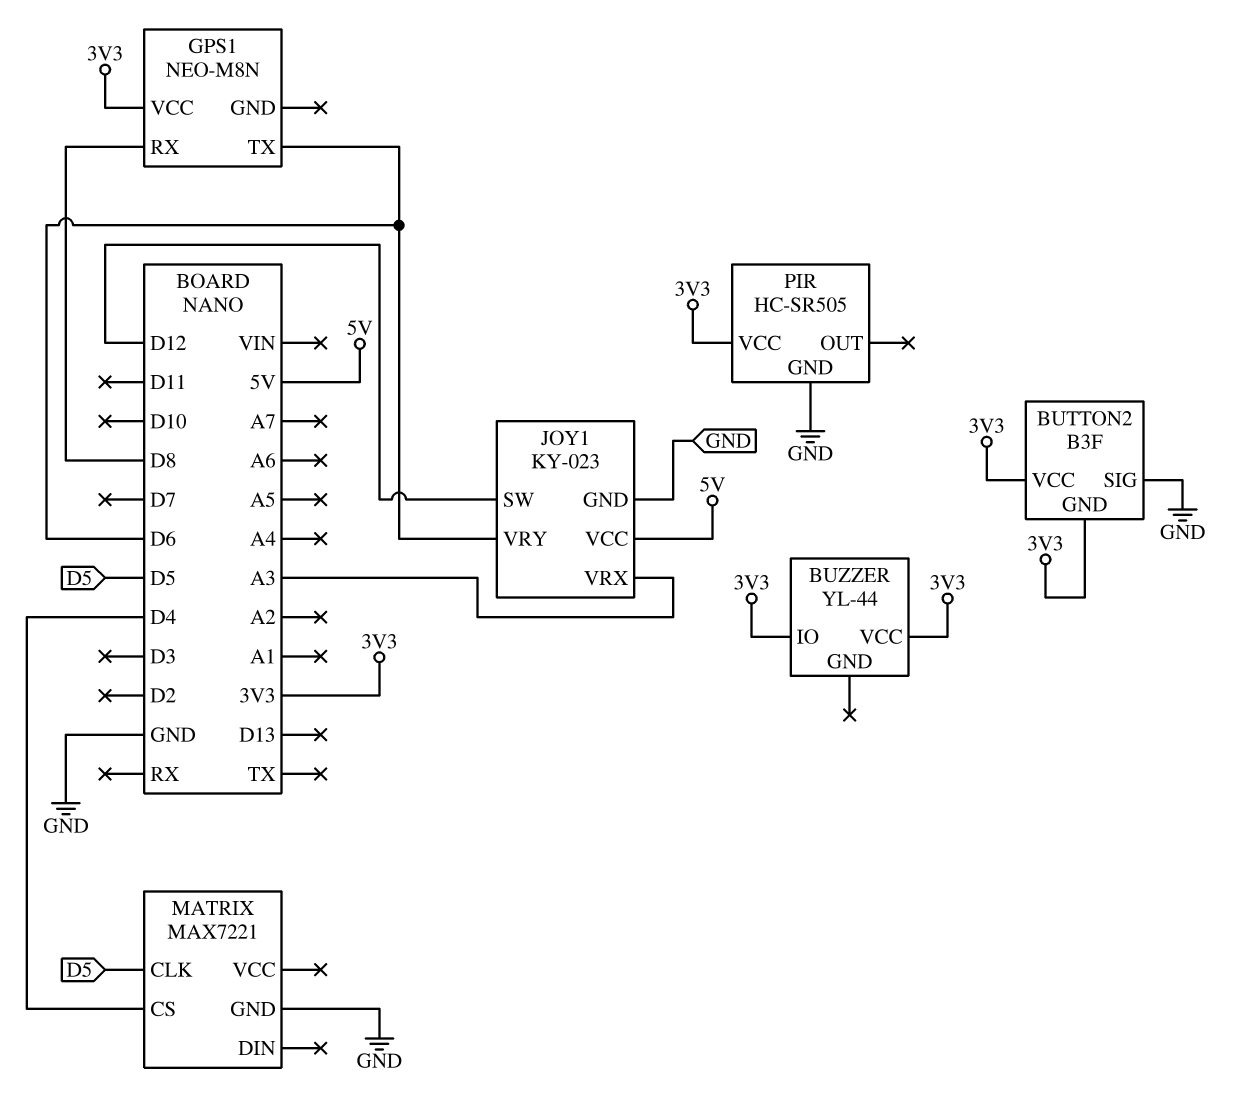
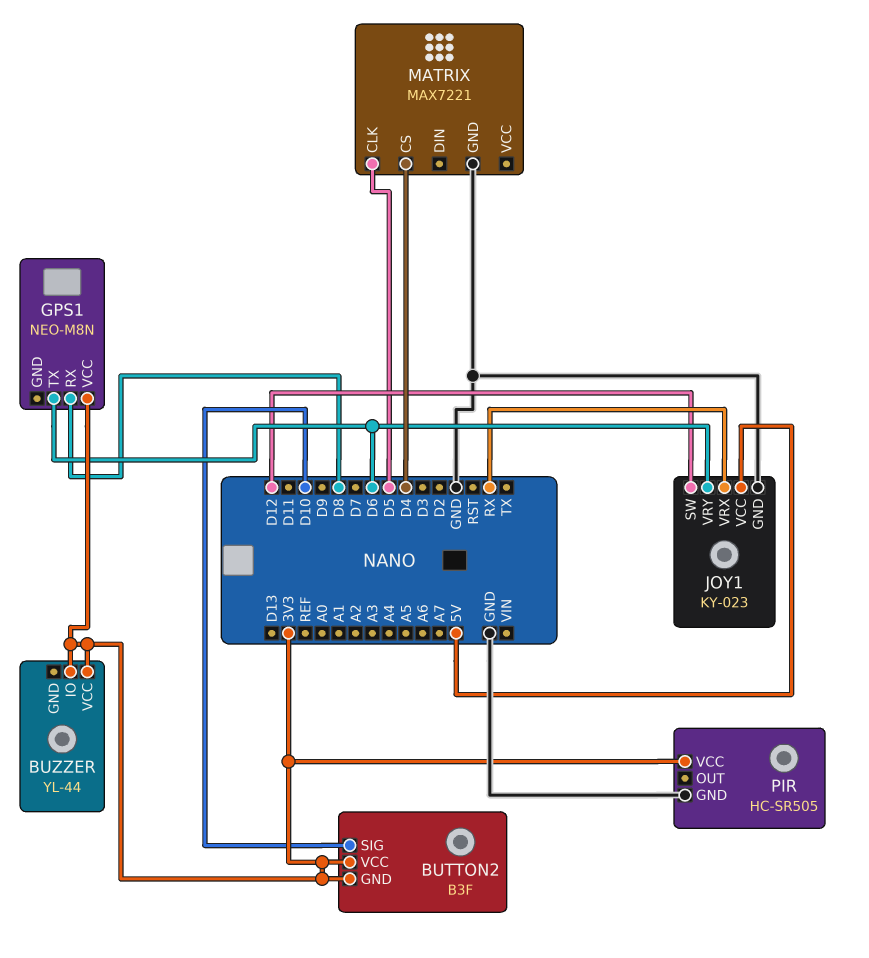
BUTTON2 pin SIG: GND -> D10
JOY1 pin VRX: A3 -> RX

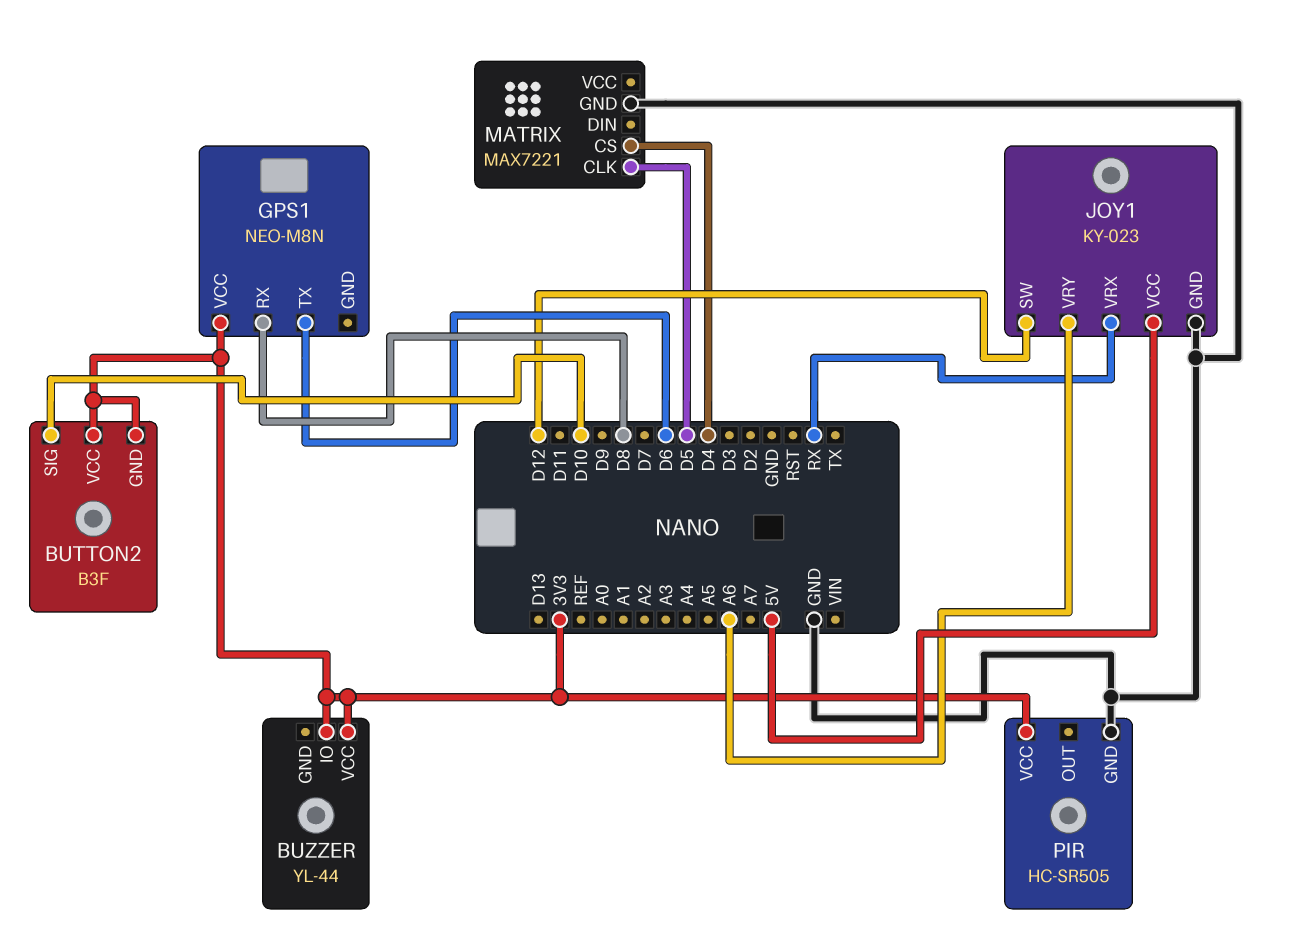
JOY1 pin VRY: D6 -> A6

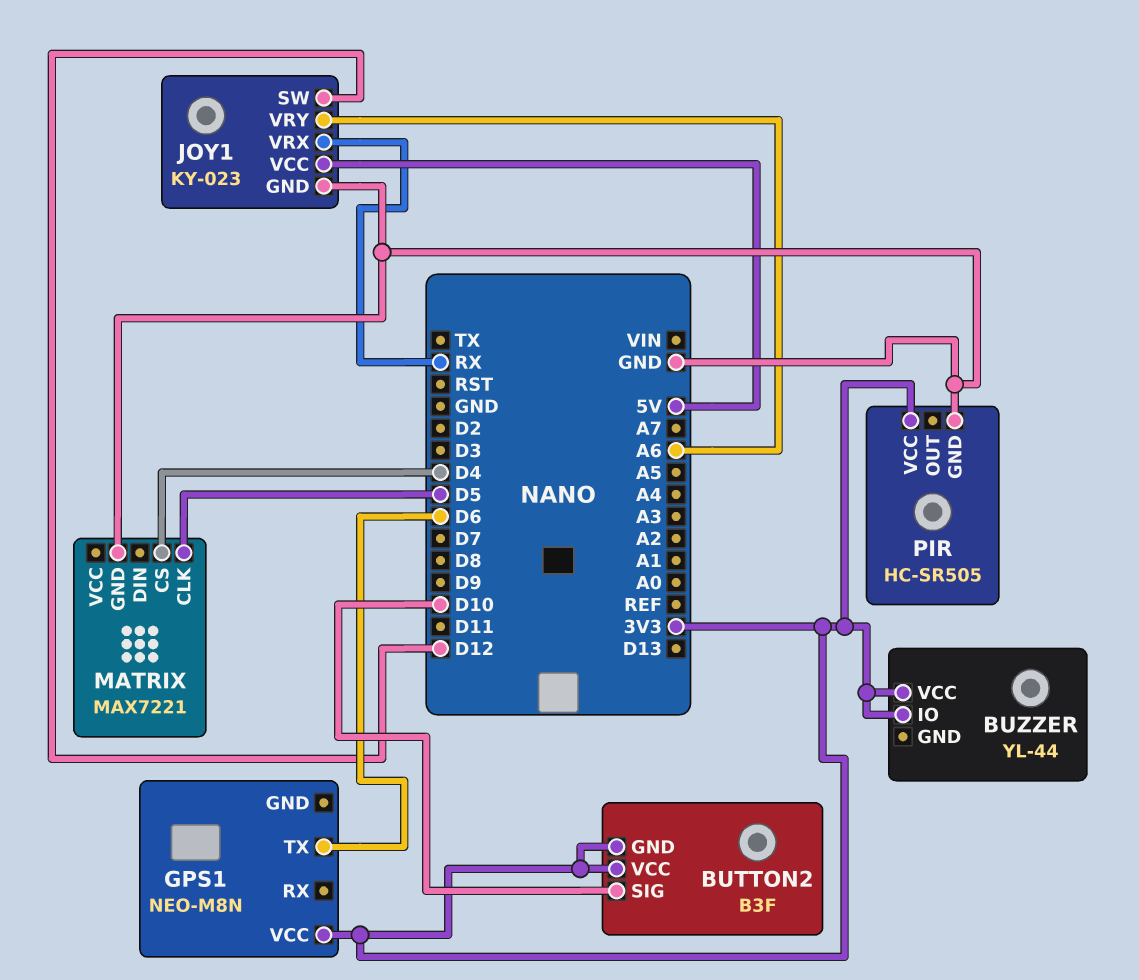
GPS1 pin RX: D8 -> none

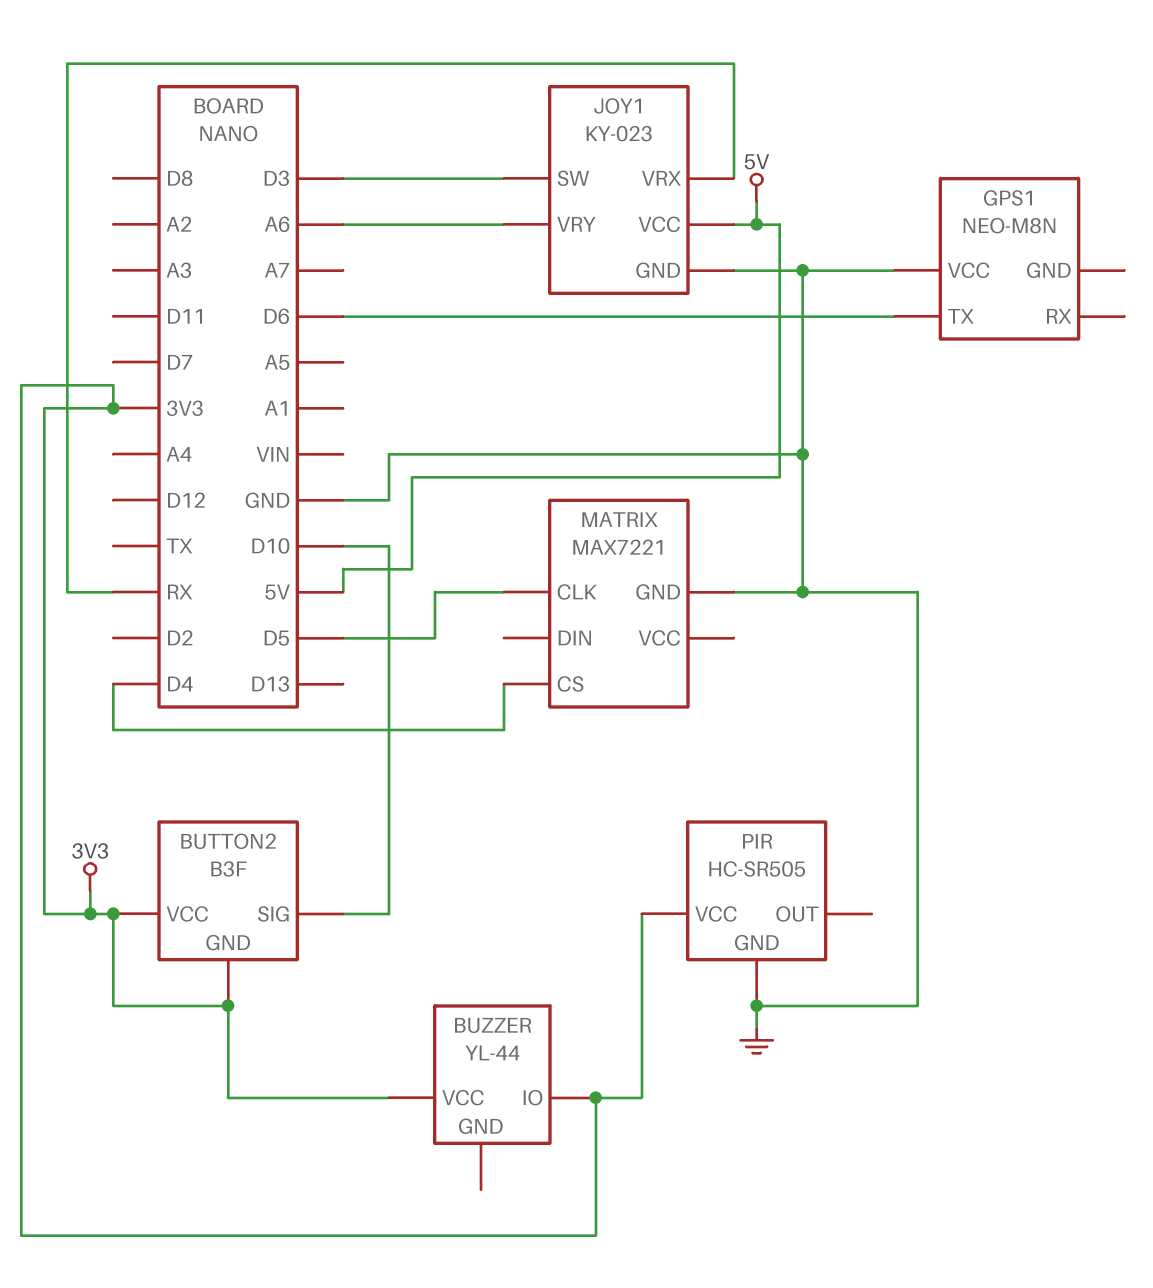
GPS1 pin VCC: 3V3 -> GND
JOY1 pin SW: D12 -> D3

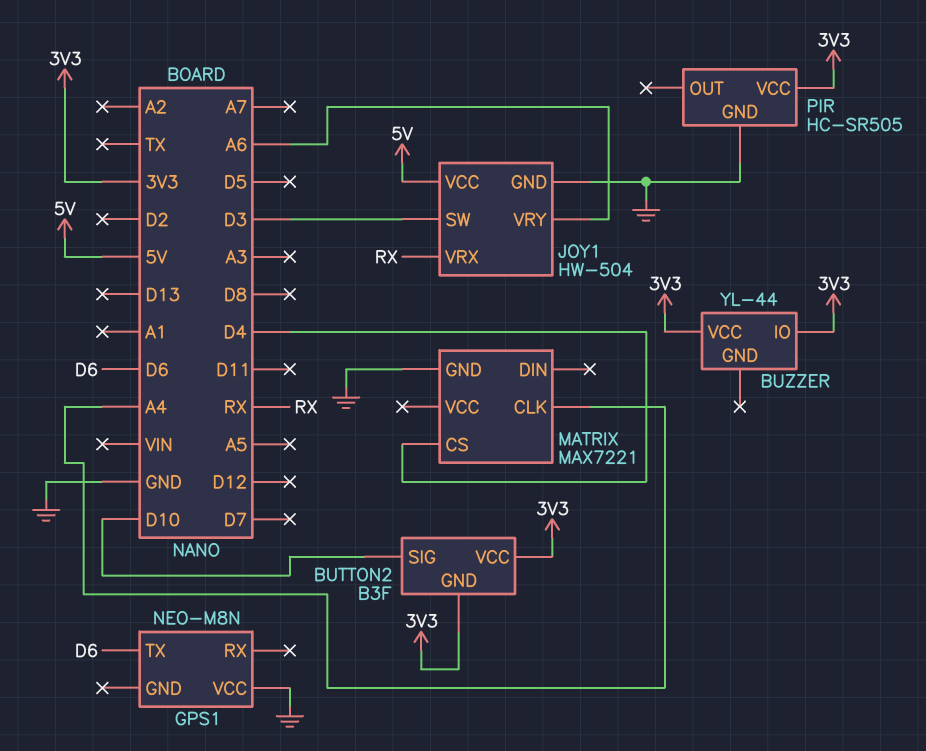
JOY1: KY-023 -> HW-504
MATRIX pin CLK: D5 -> A4

